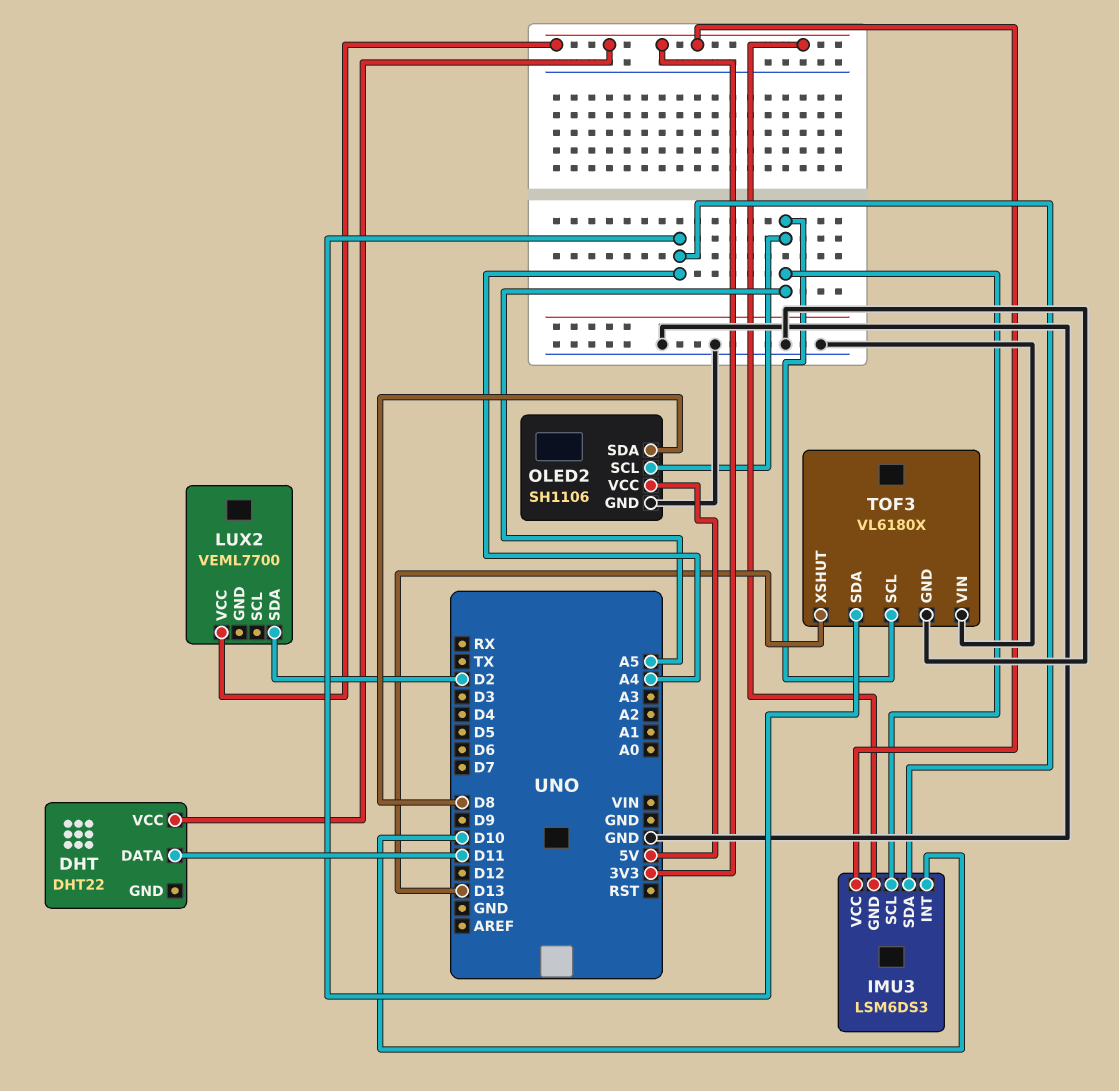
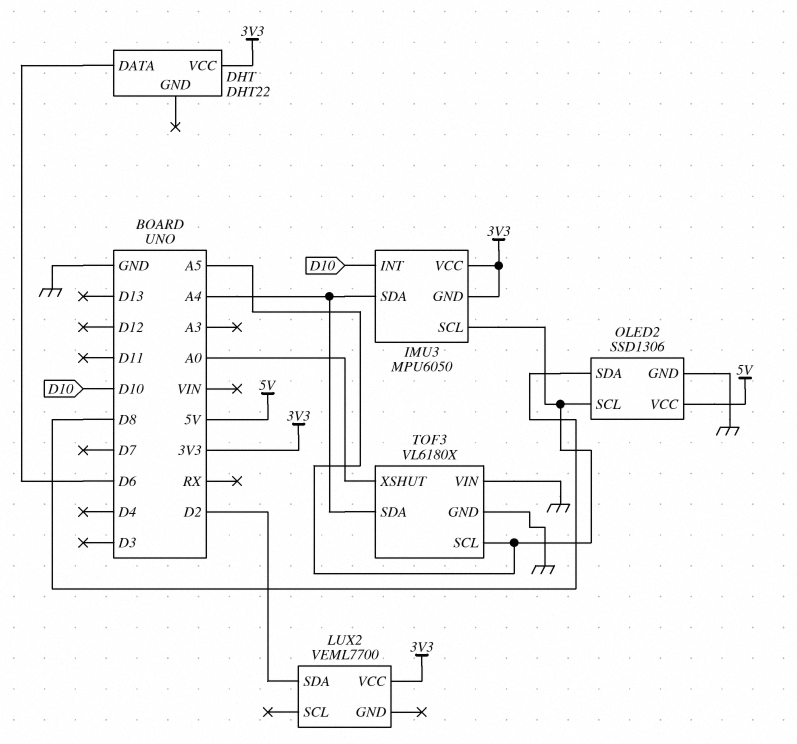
DHT pin DATA: D11 -> D6
IMU3: LSM6DS3 -> MPU6050
OLED2: SH1106 -> SSD1306
TOF3 pin XSHUT: D13 -> A0

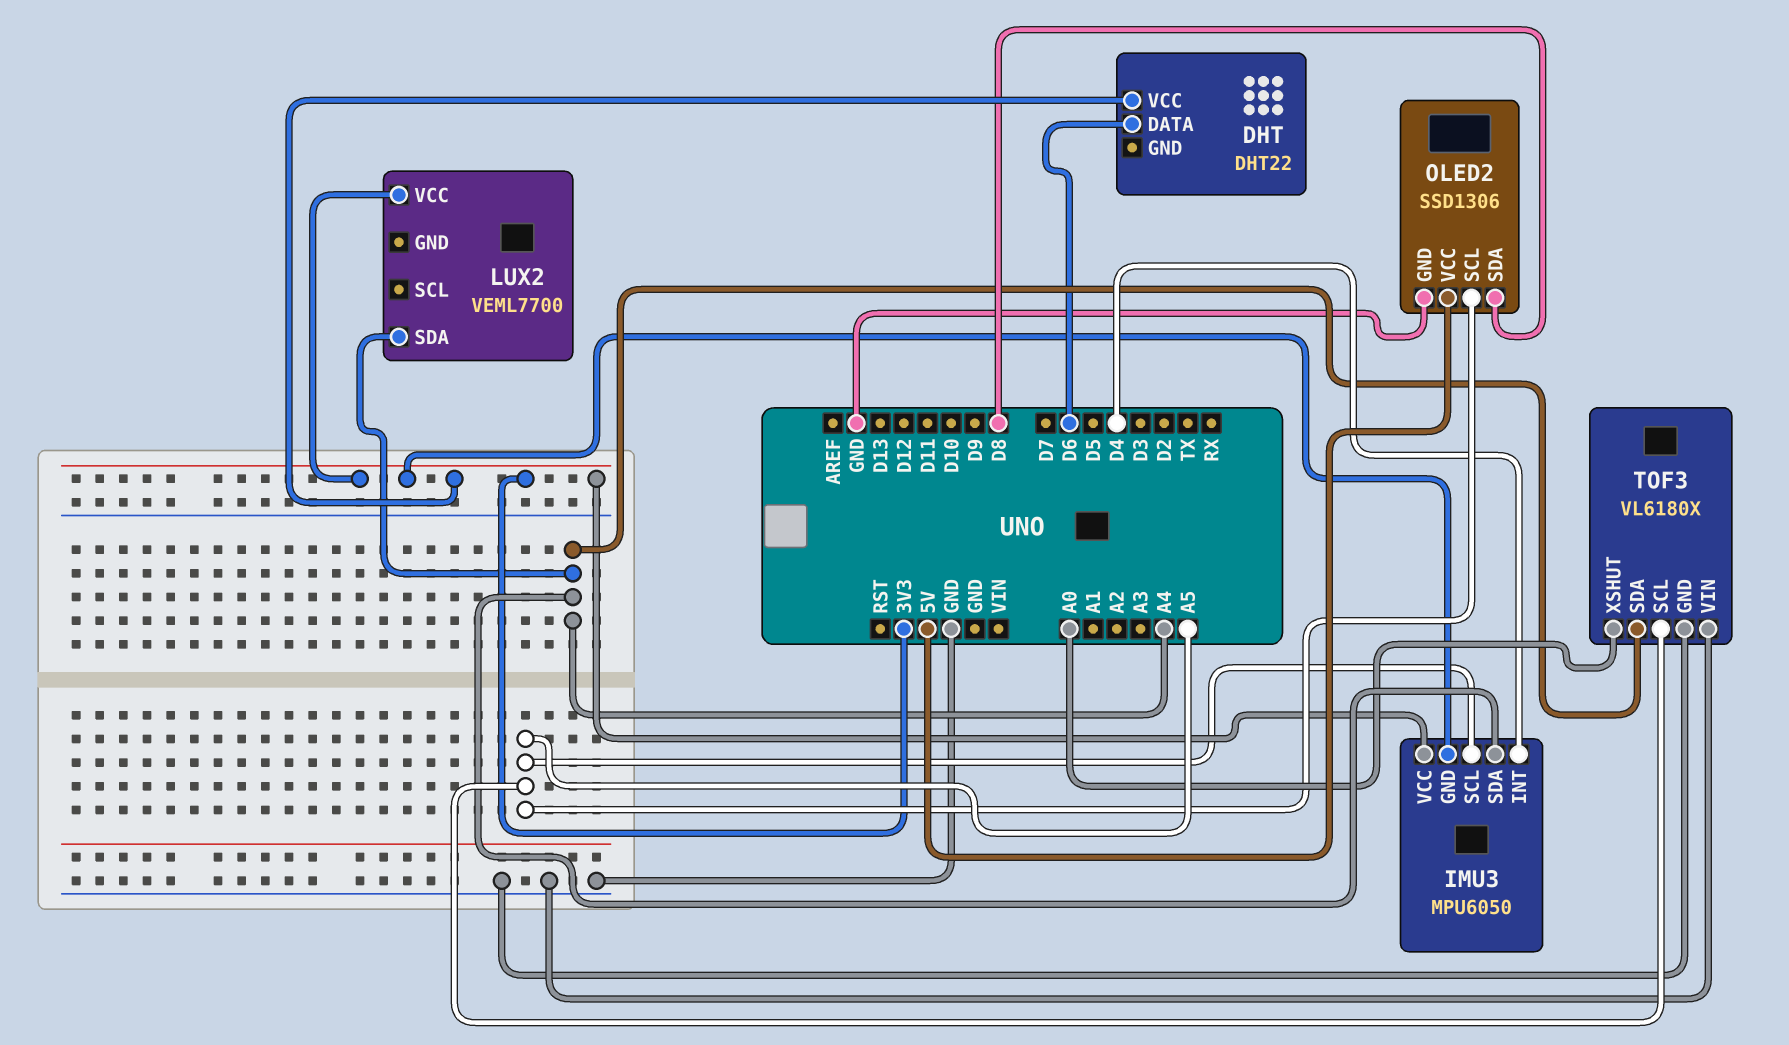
IMU3 pin INT: D10 -> D4
LUX2 pin SDA: D2 -> A4

